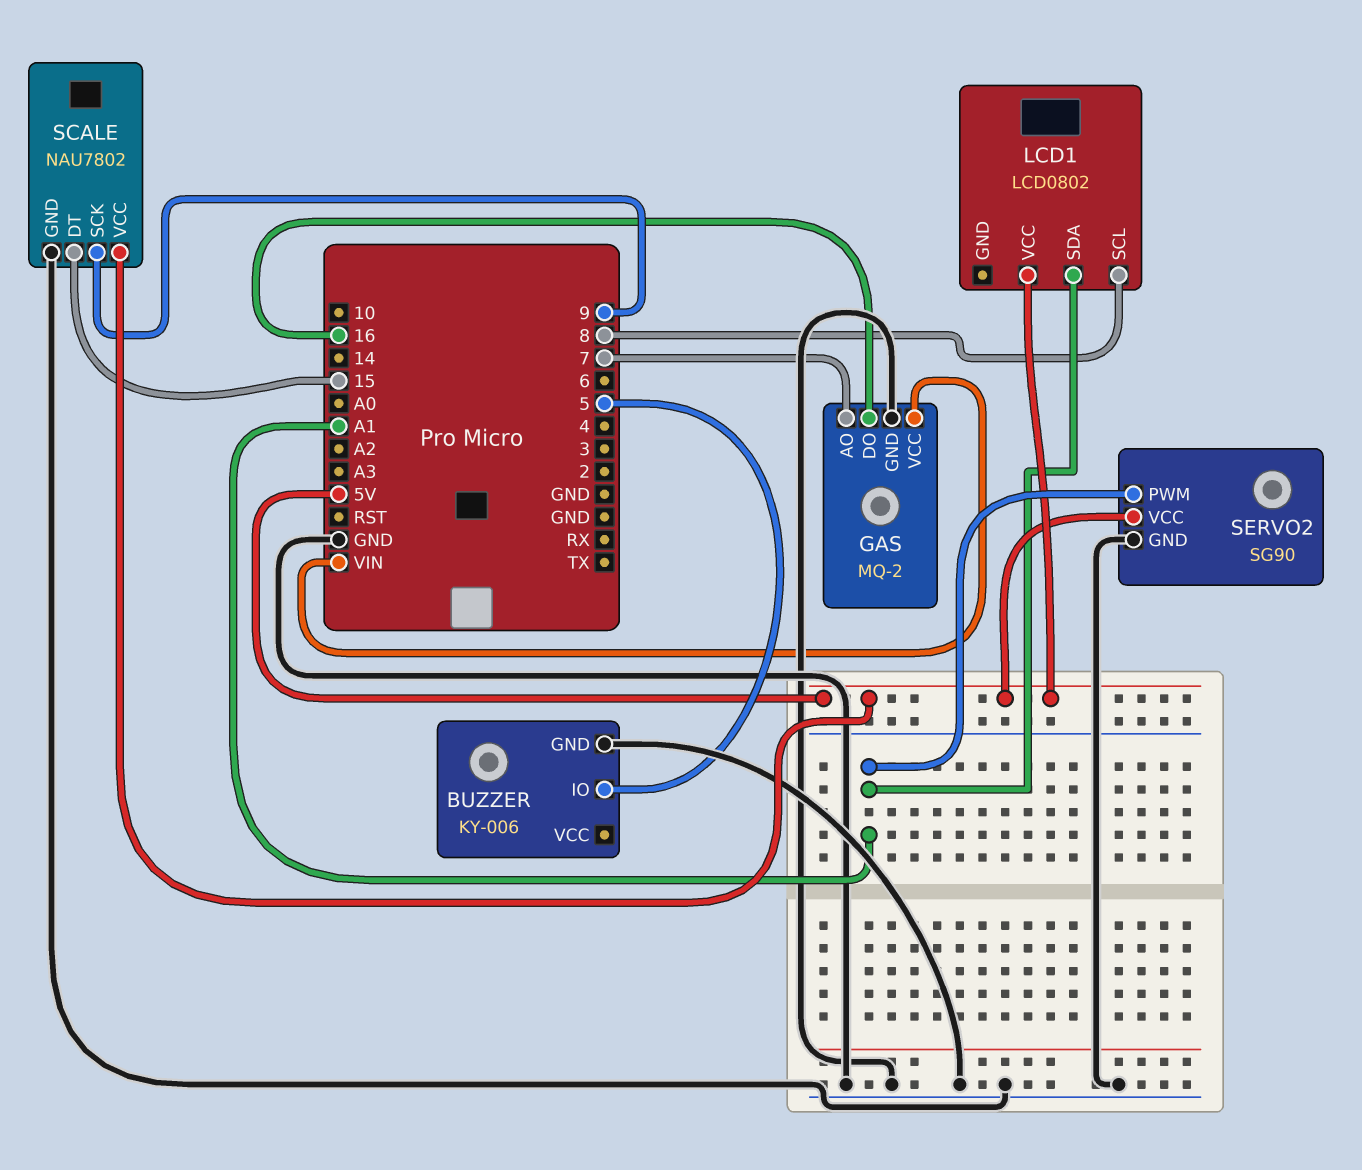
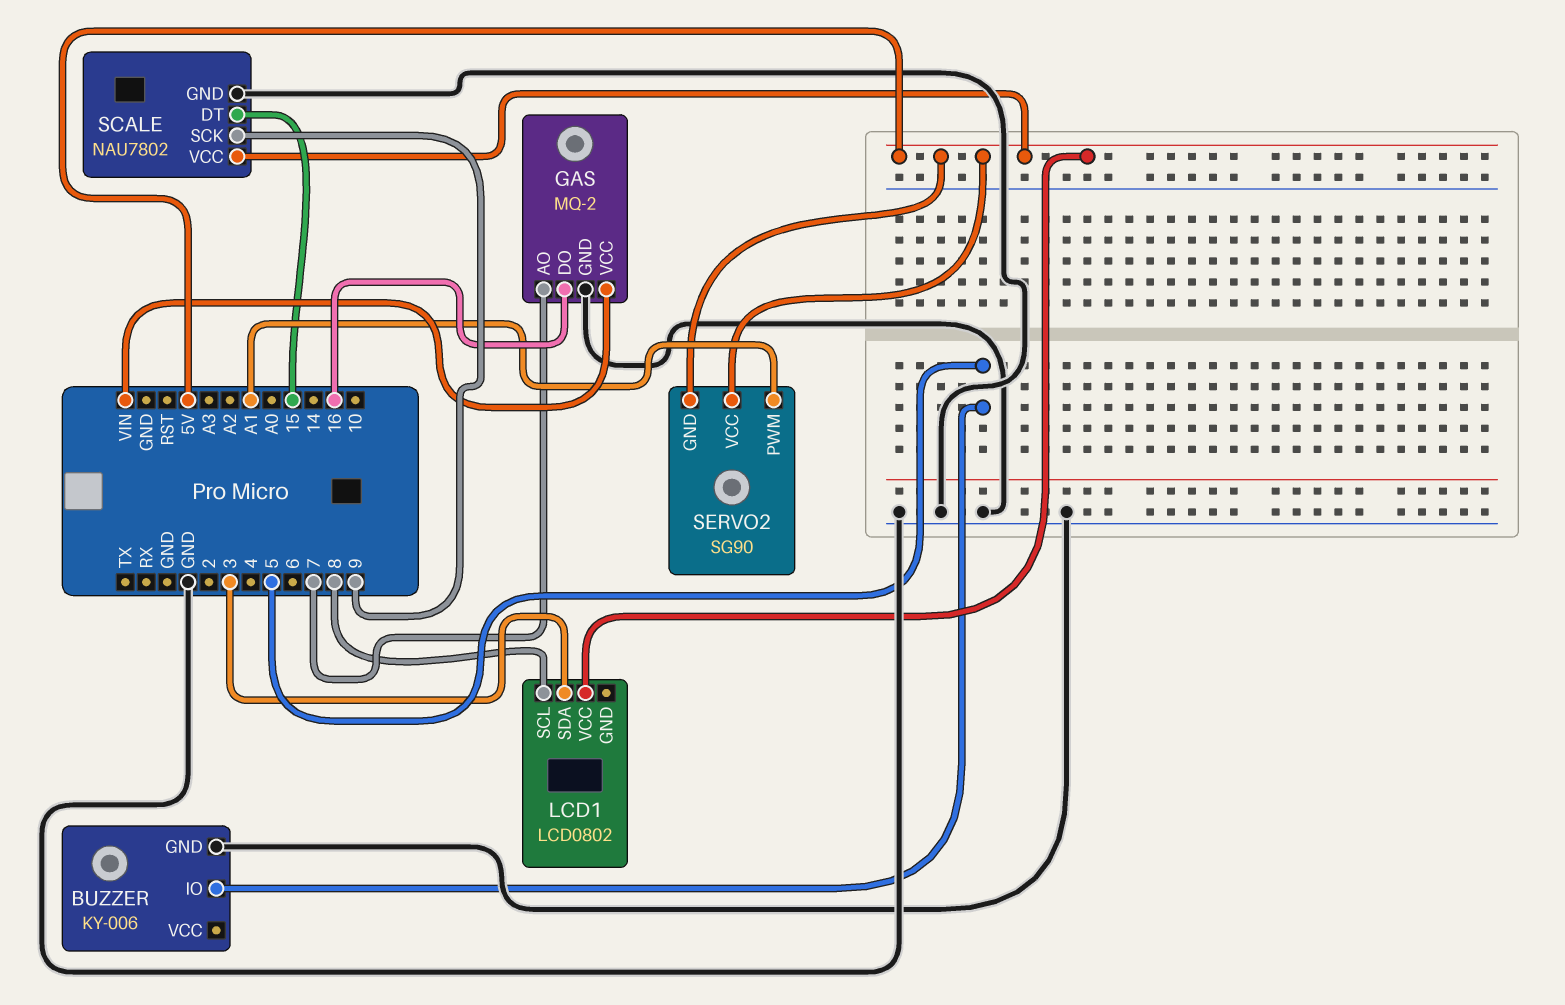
LCD1 pin SDA: A1 -> 3
SERVO2 pin GND: GND -> 5V

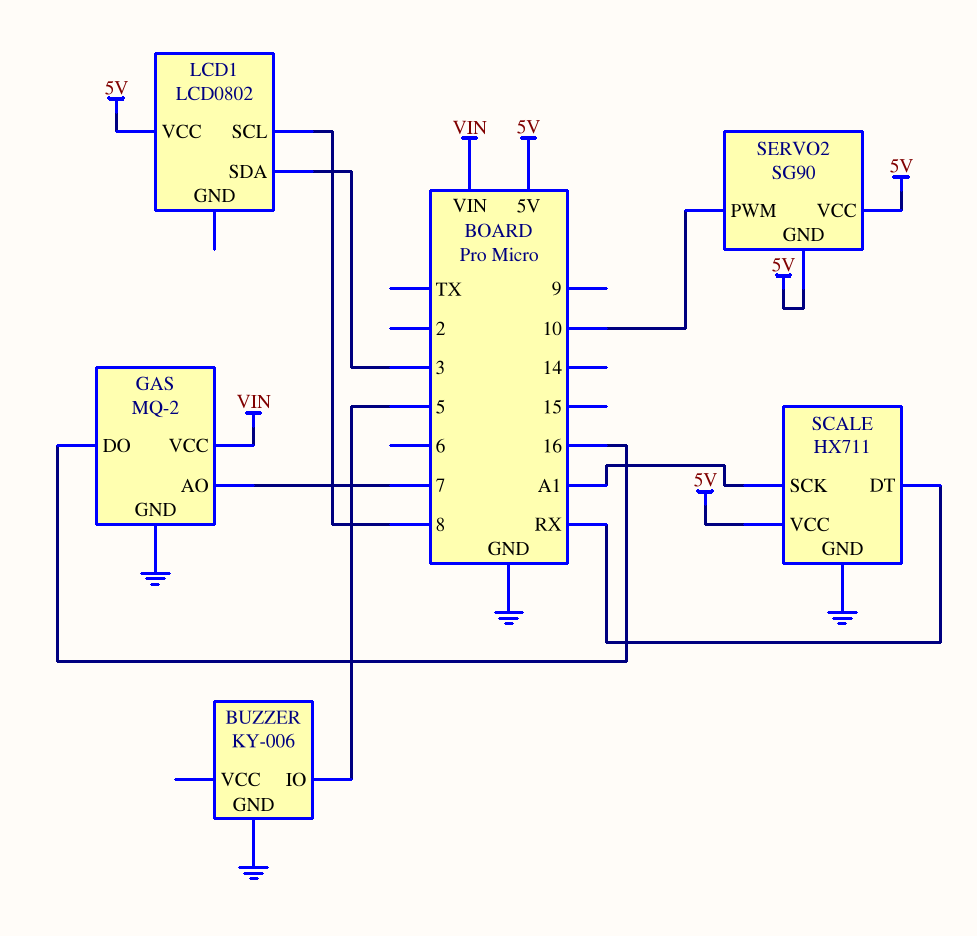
SCALE: NAU7802 -> HX711
SCALE pin DT: 15 -> RX
SCALE pin SCK: 9 -> A1
SERVO2 pin PWM: A1 -> 10

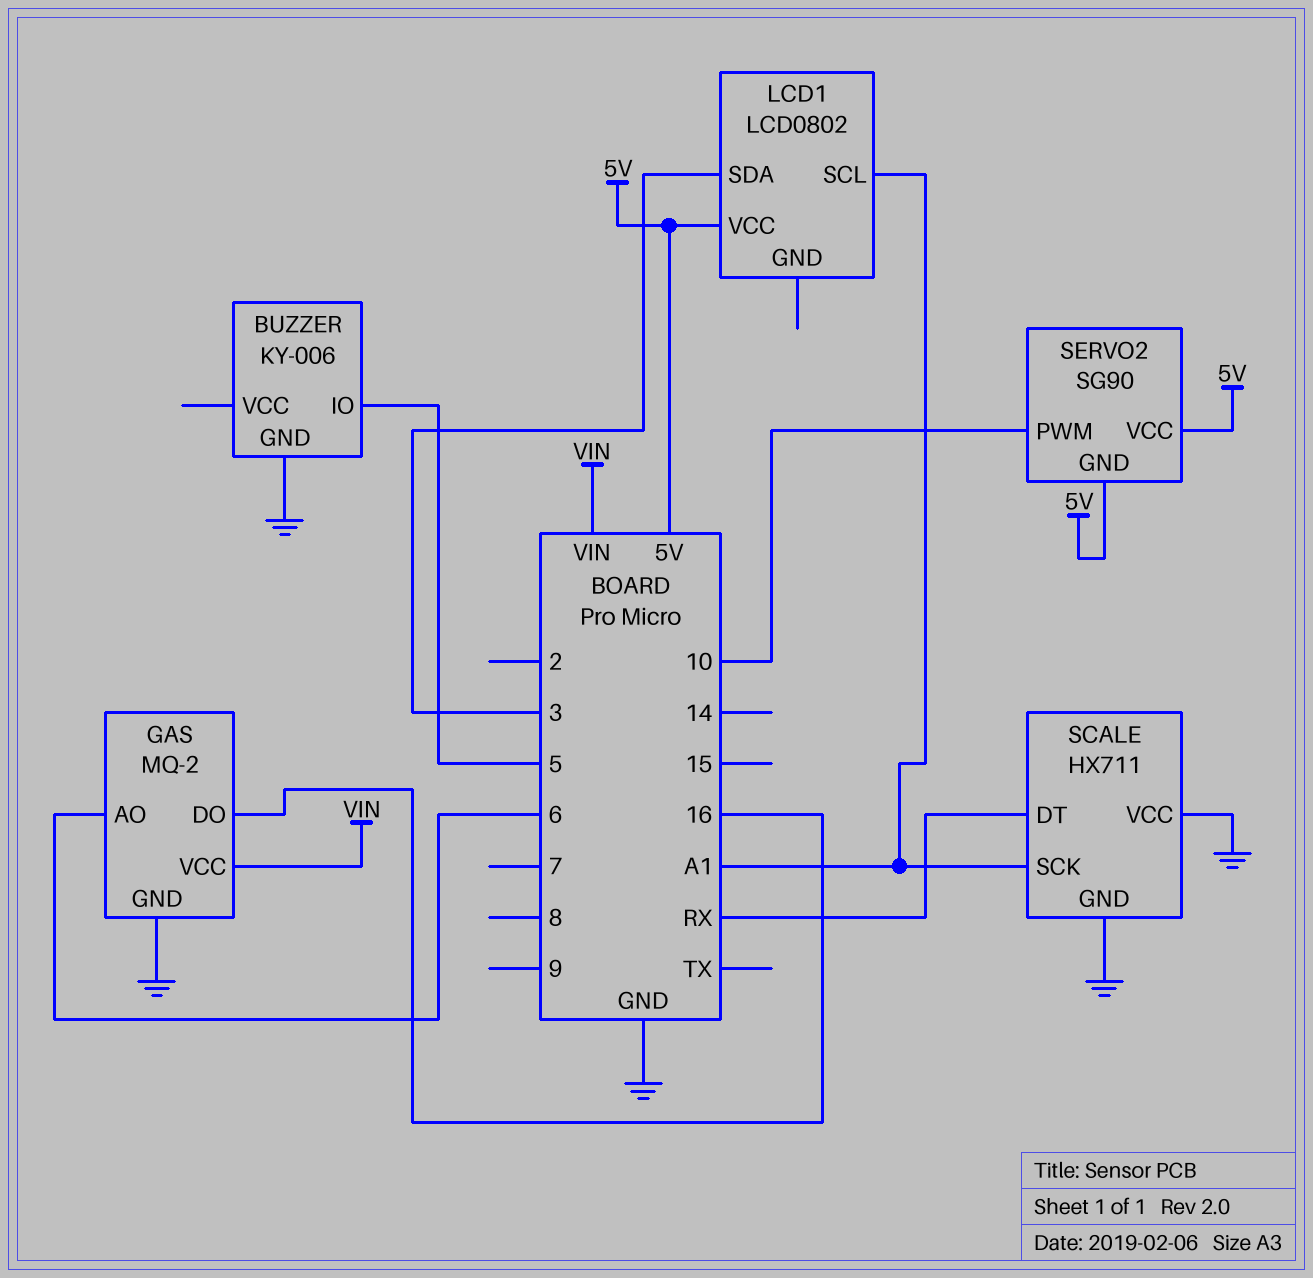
GAS pin AO: 7 -> 6
LCD1 pin SCL: 8 -> A1
SCALE pin VCC: 5V -> GND

